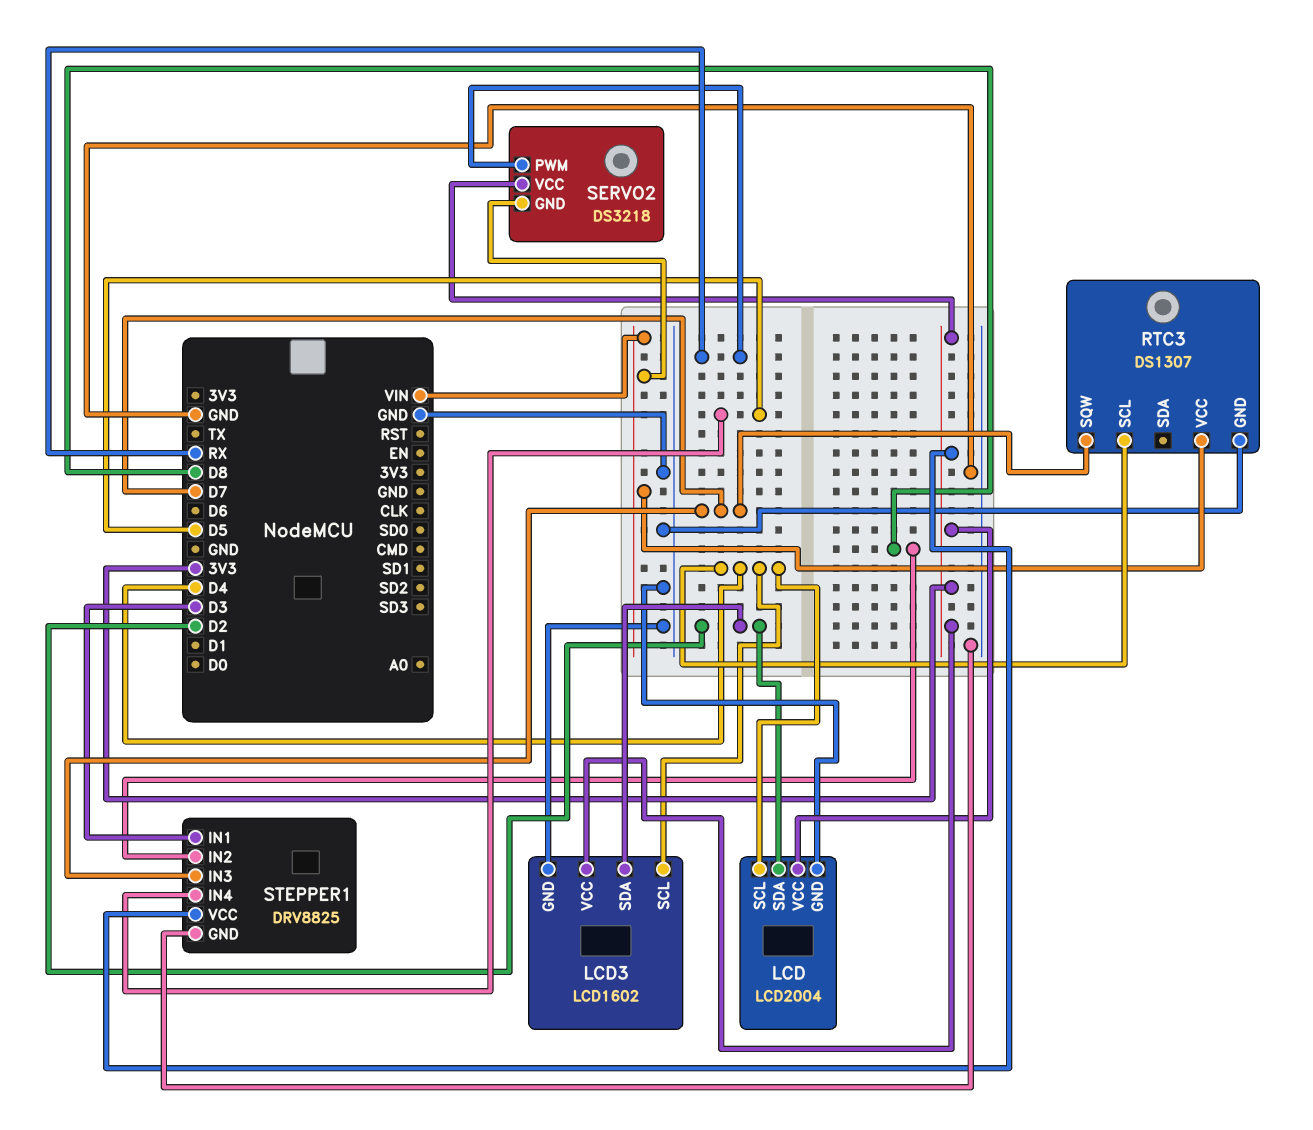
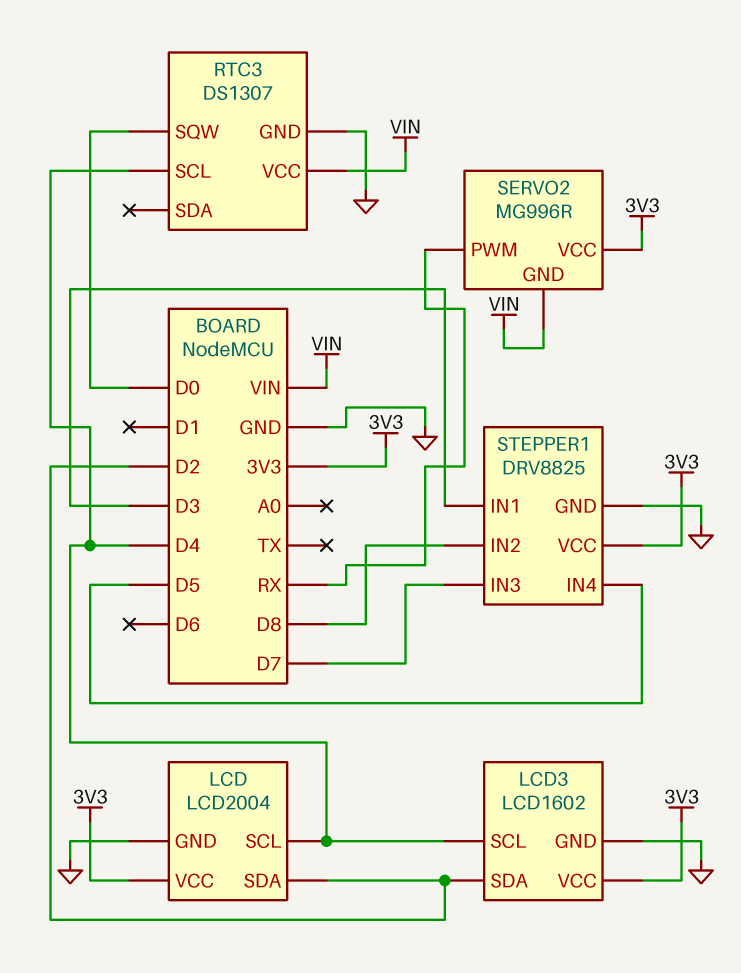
RTC3 pin SQW: D7 -> D0
SERVO2: DS3218 -> MG996R

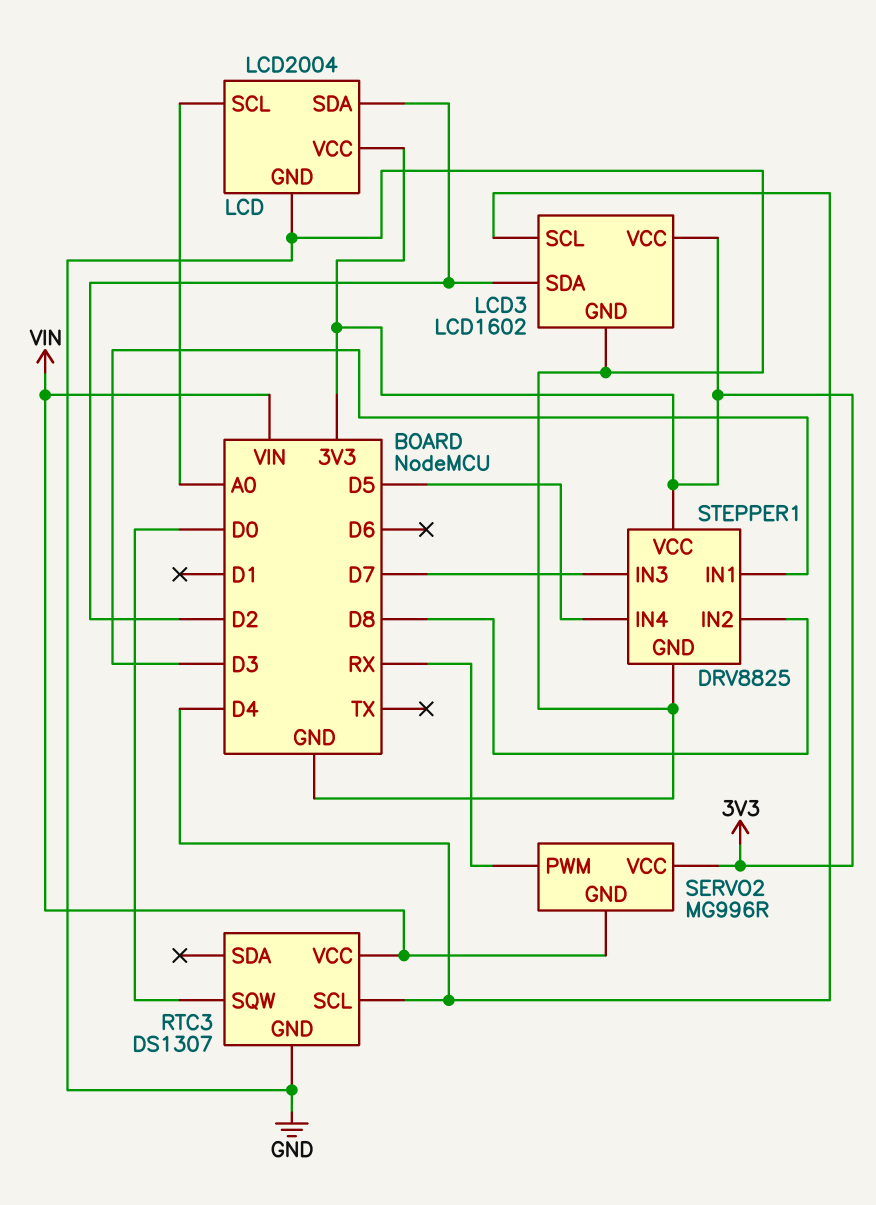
LCD pin SCL: D4 -> A0

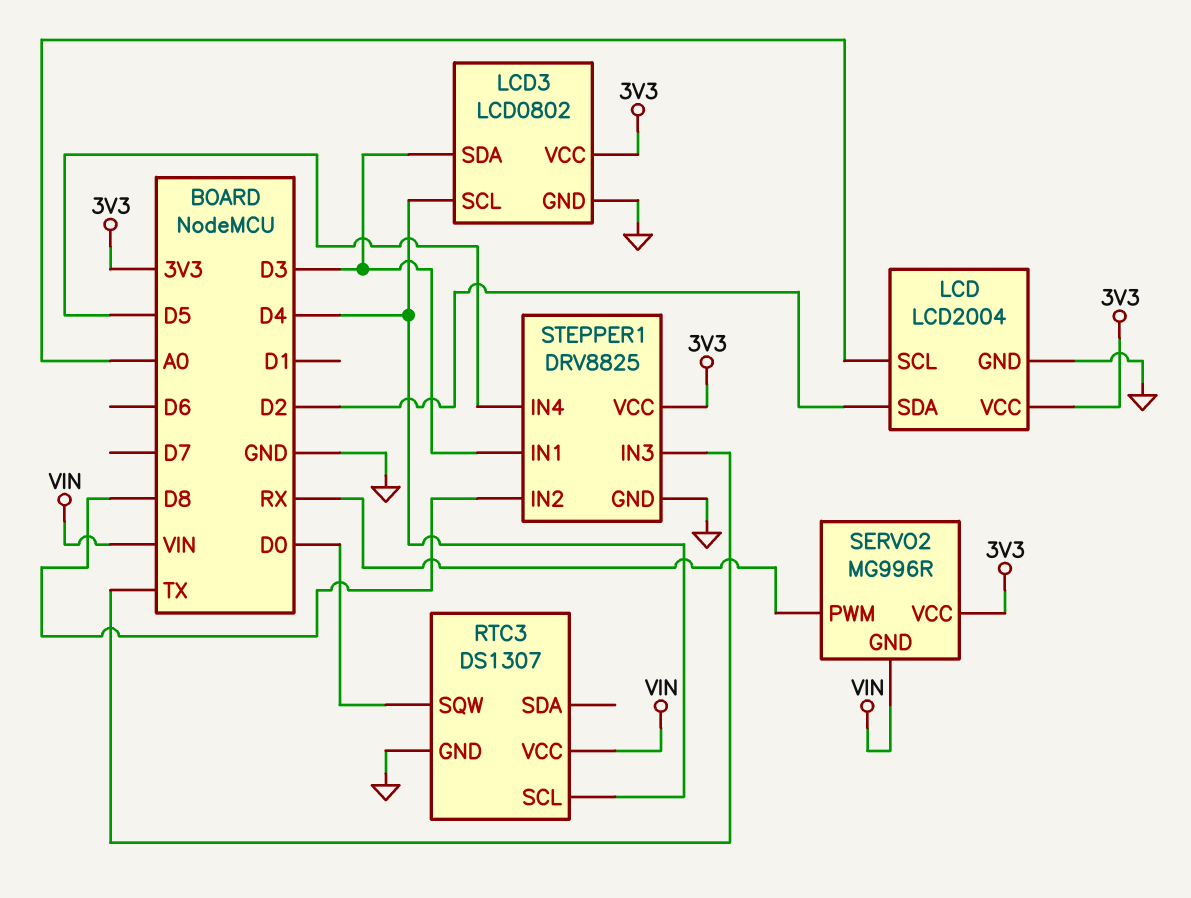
LCD3: LCD1602 -> LCD0802
LCD3 pin SDA: D2 -> D3
STEPPER1 pin IN3: D7 -> TX

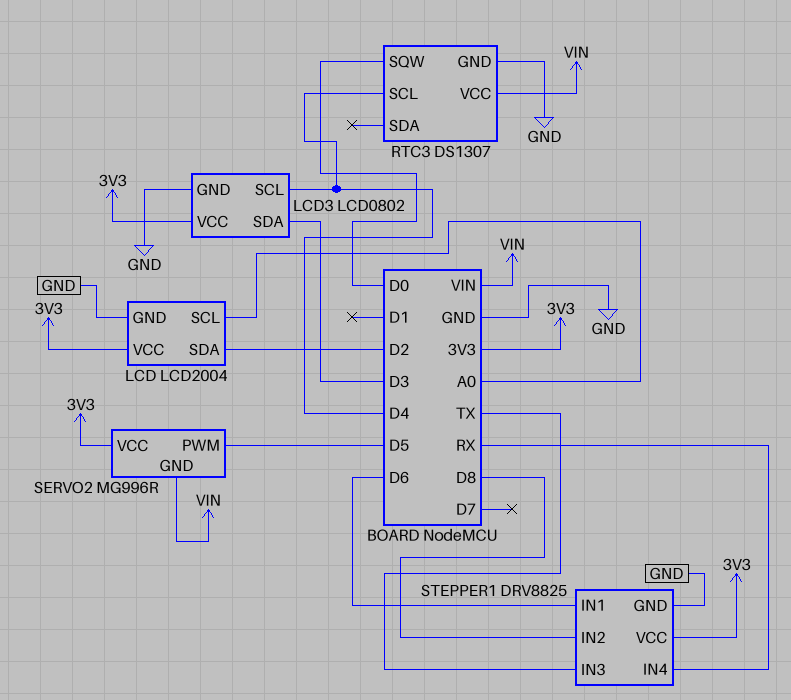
SERVO2 pin PWM: RX -> D5
STEPPER1 pin IN1: D3 -> D6
STEPPER1 pin IN4: D5 -> RX

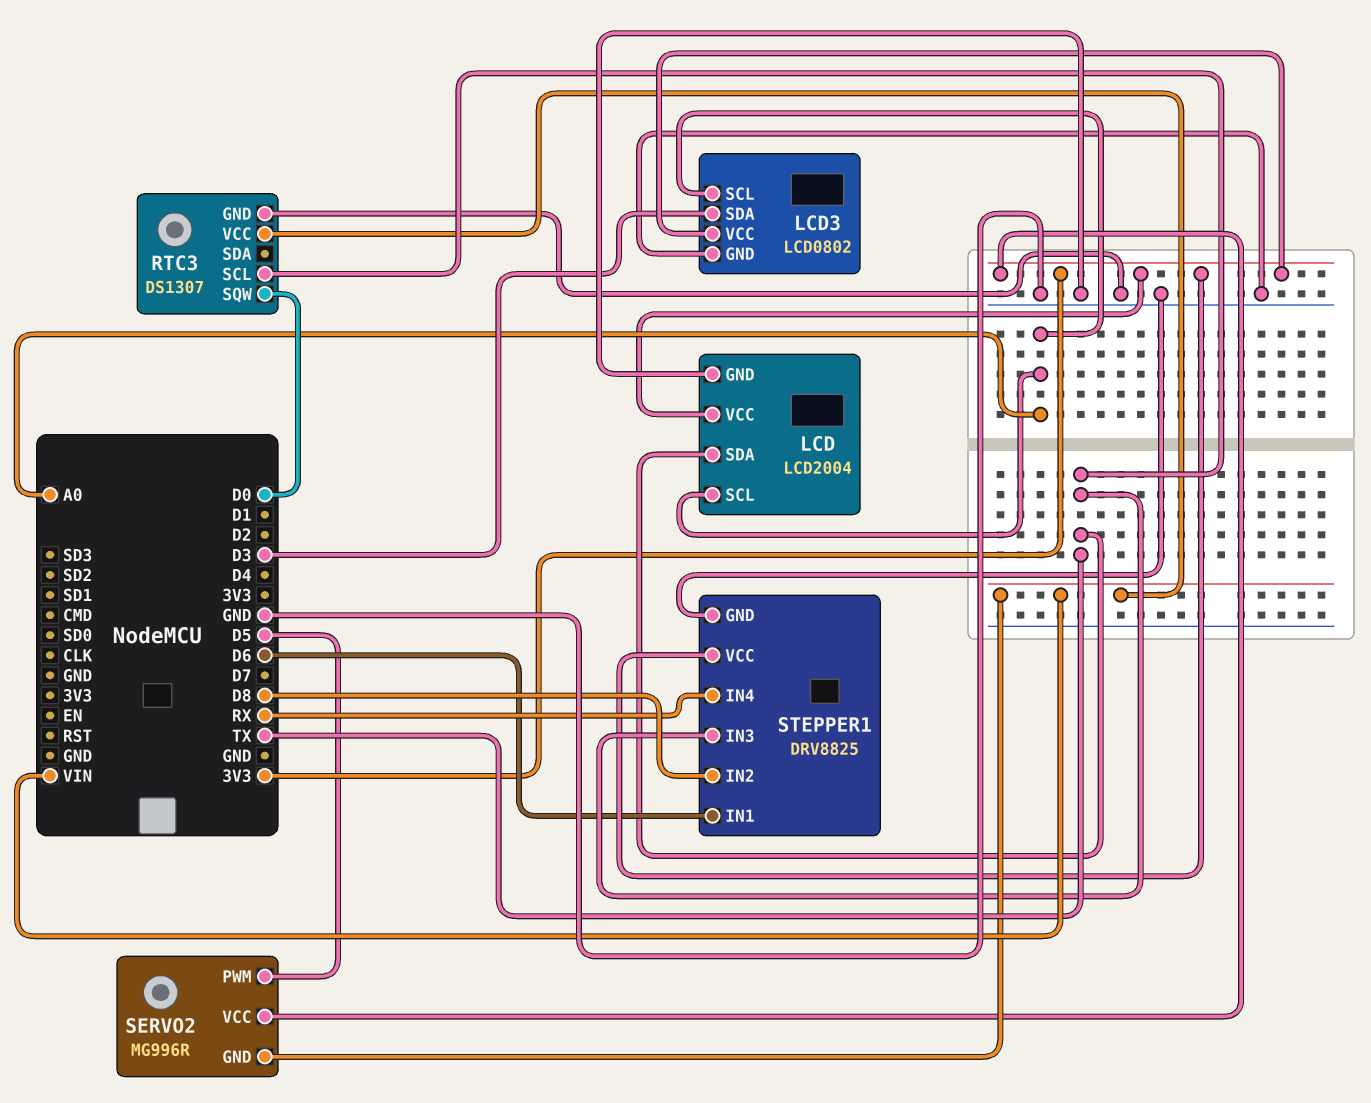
LCD pin SDA: D2 -> TX
LCD3 pin SCL: D4 -> A0
RTC3 pin SCL: D4 -> TX

